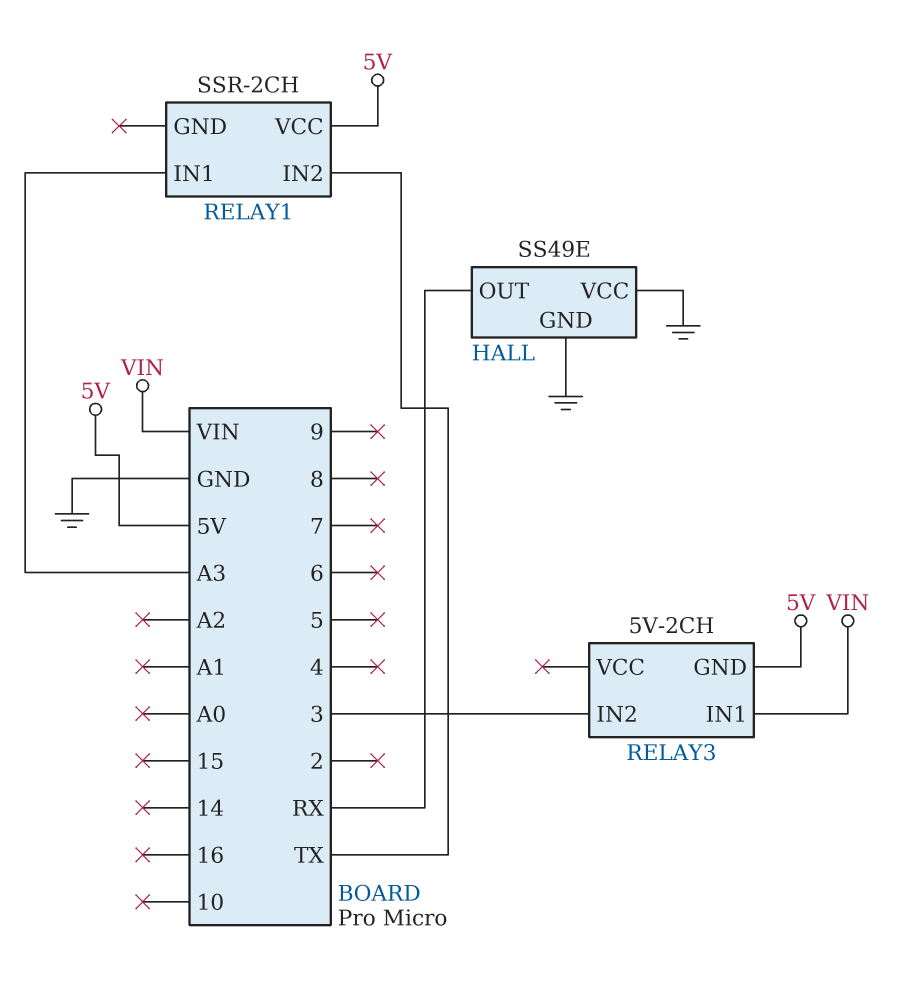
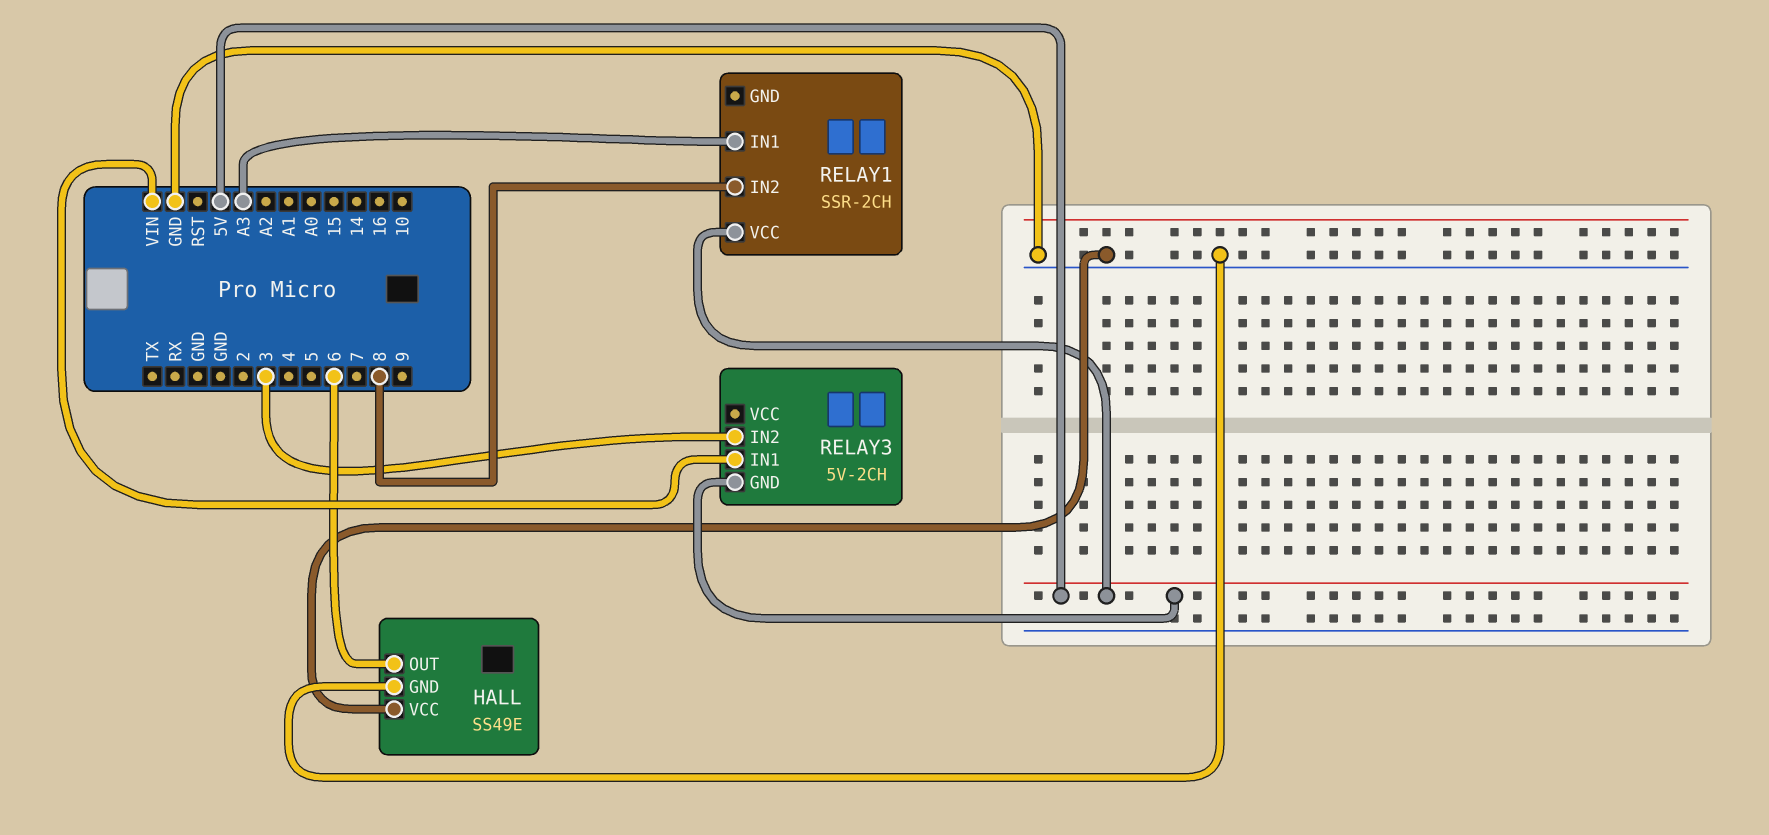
HALL pin OUT: RX -> 6
RELAY1 pin IN2: TX -> 8

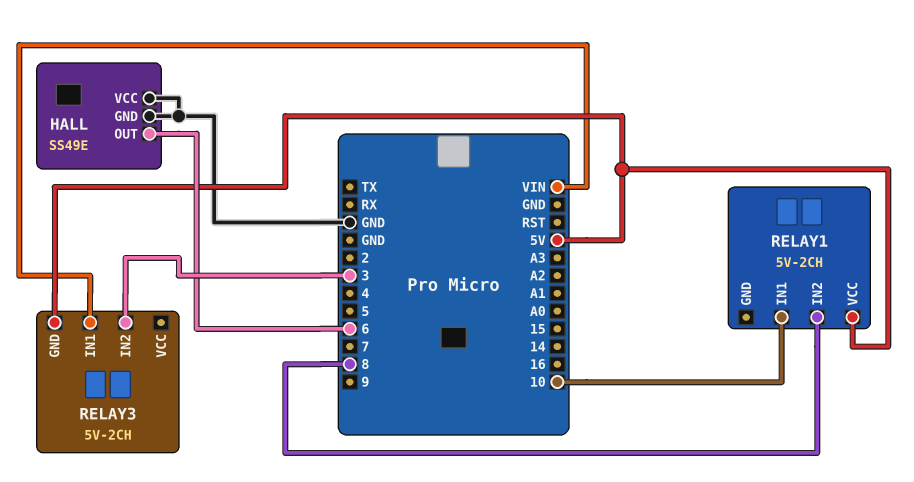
RELAY1: SSR-2CH -> 5V-2CH
RELAY1 pin IN1: A3 -> 10

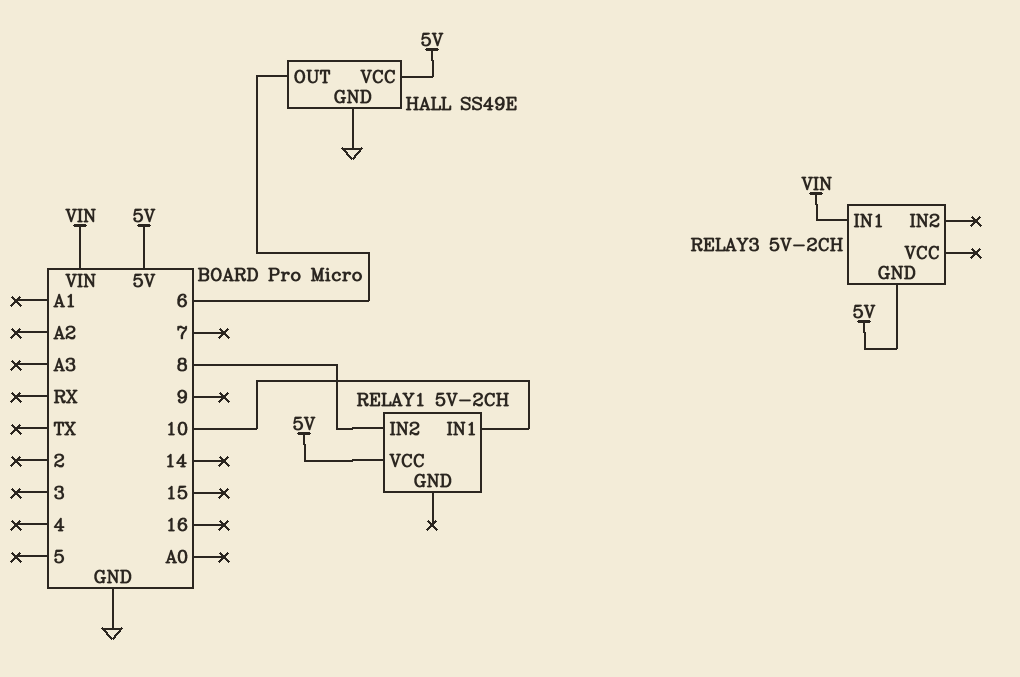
HALL pin VCC: GND -> 5V
RELAY3 pin IN2: 3 -> none

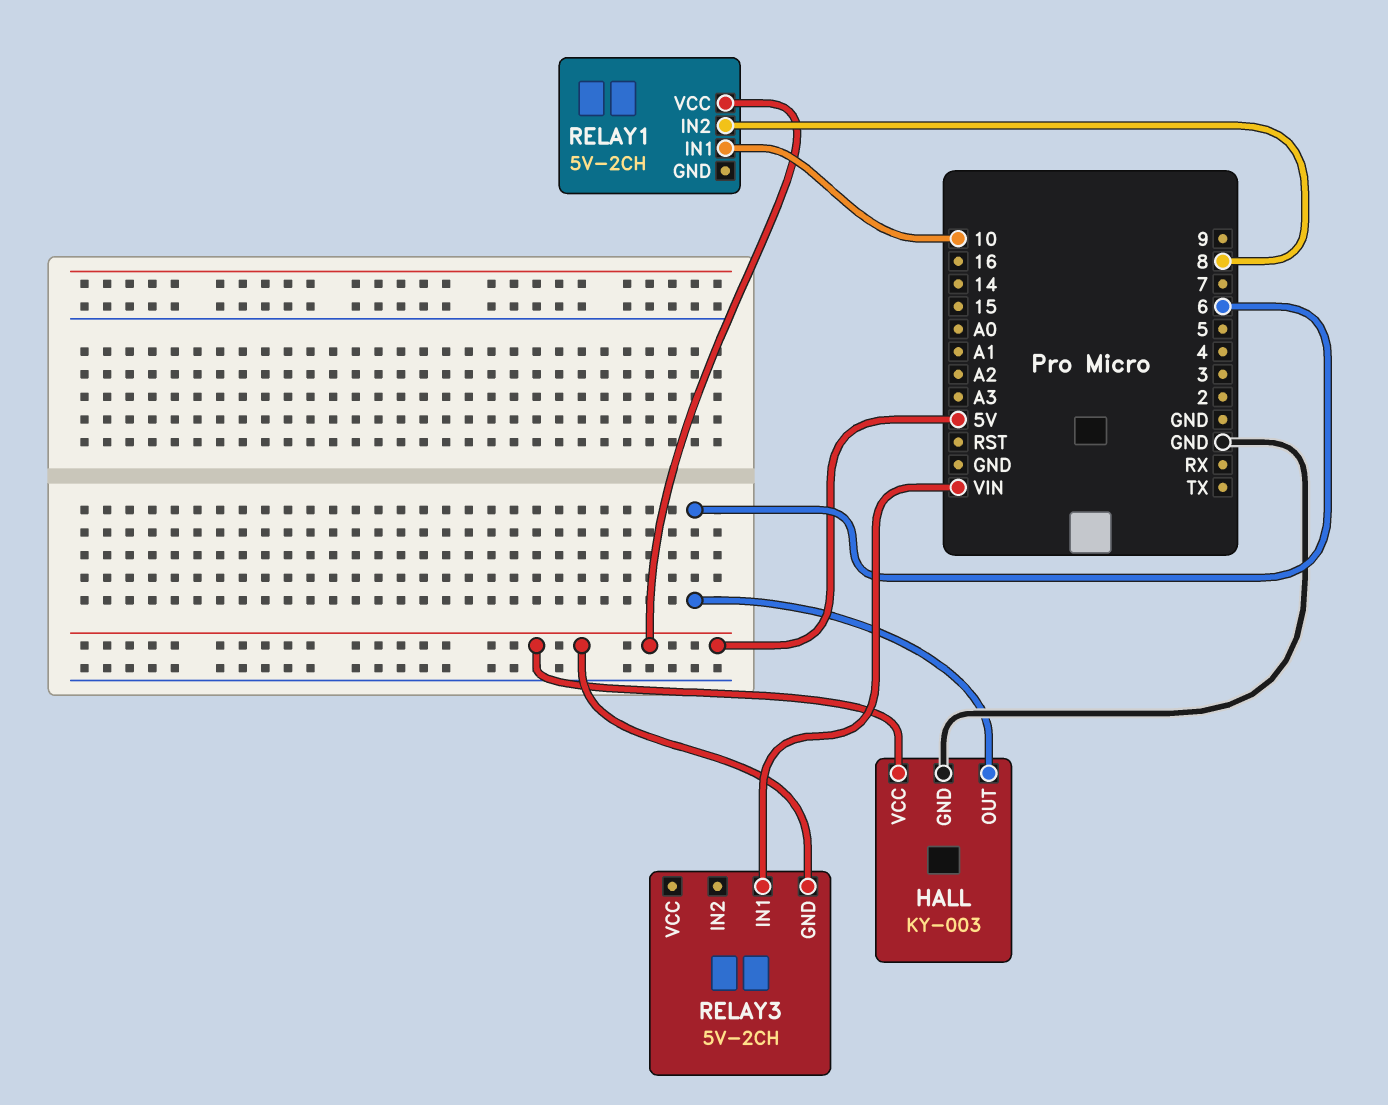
HALL: SS49E -> KY-003

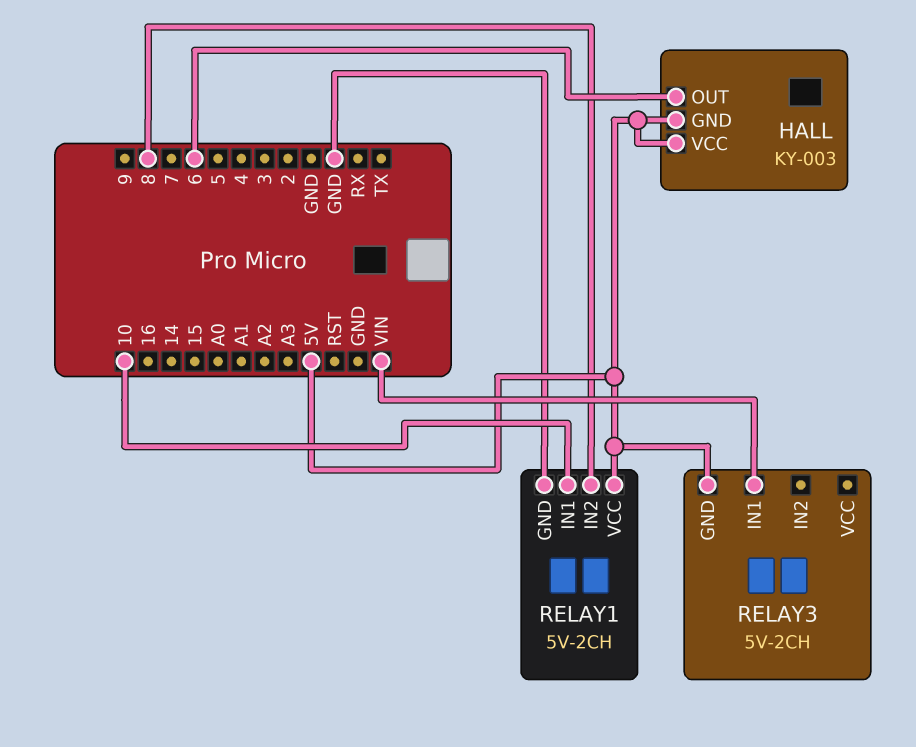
HALL pin GND: GND -> 5V
RELAY1 pin GND: none -> GND

